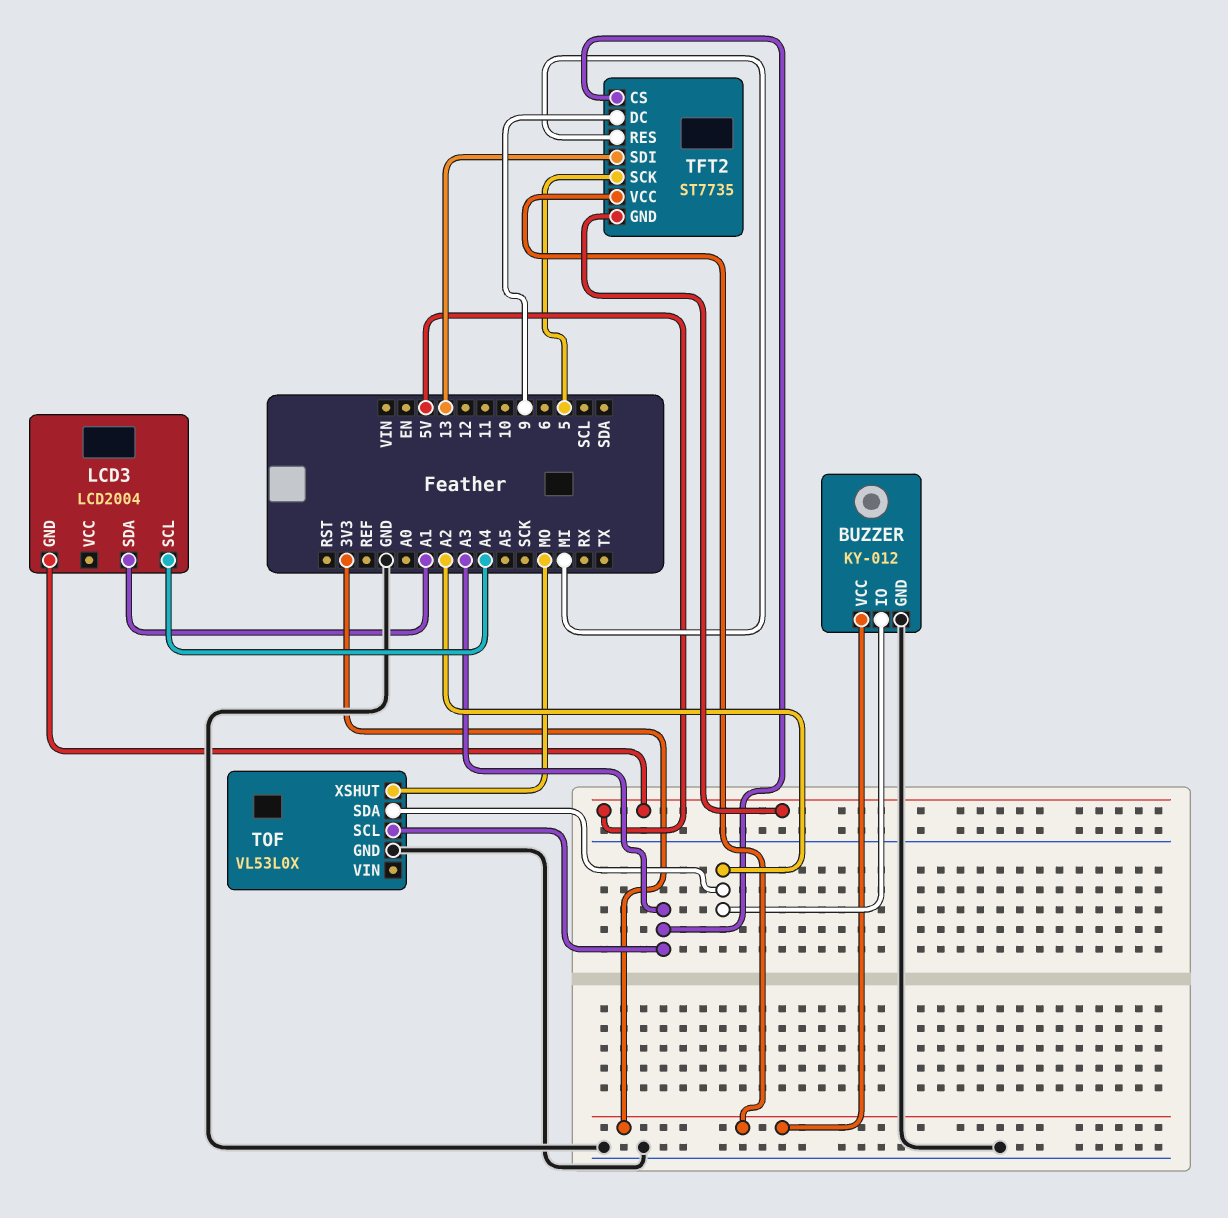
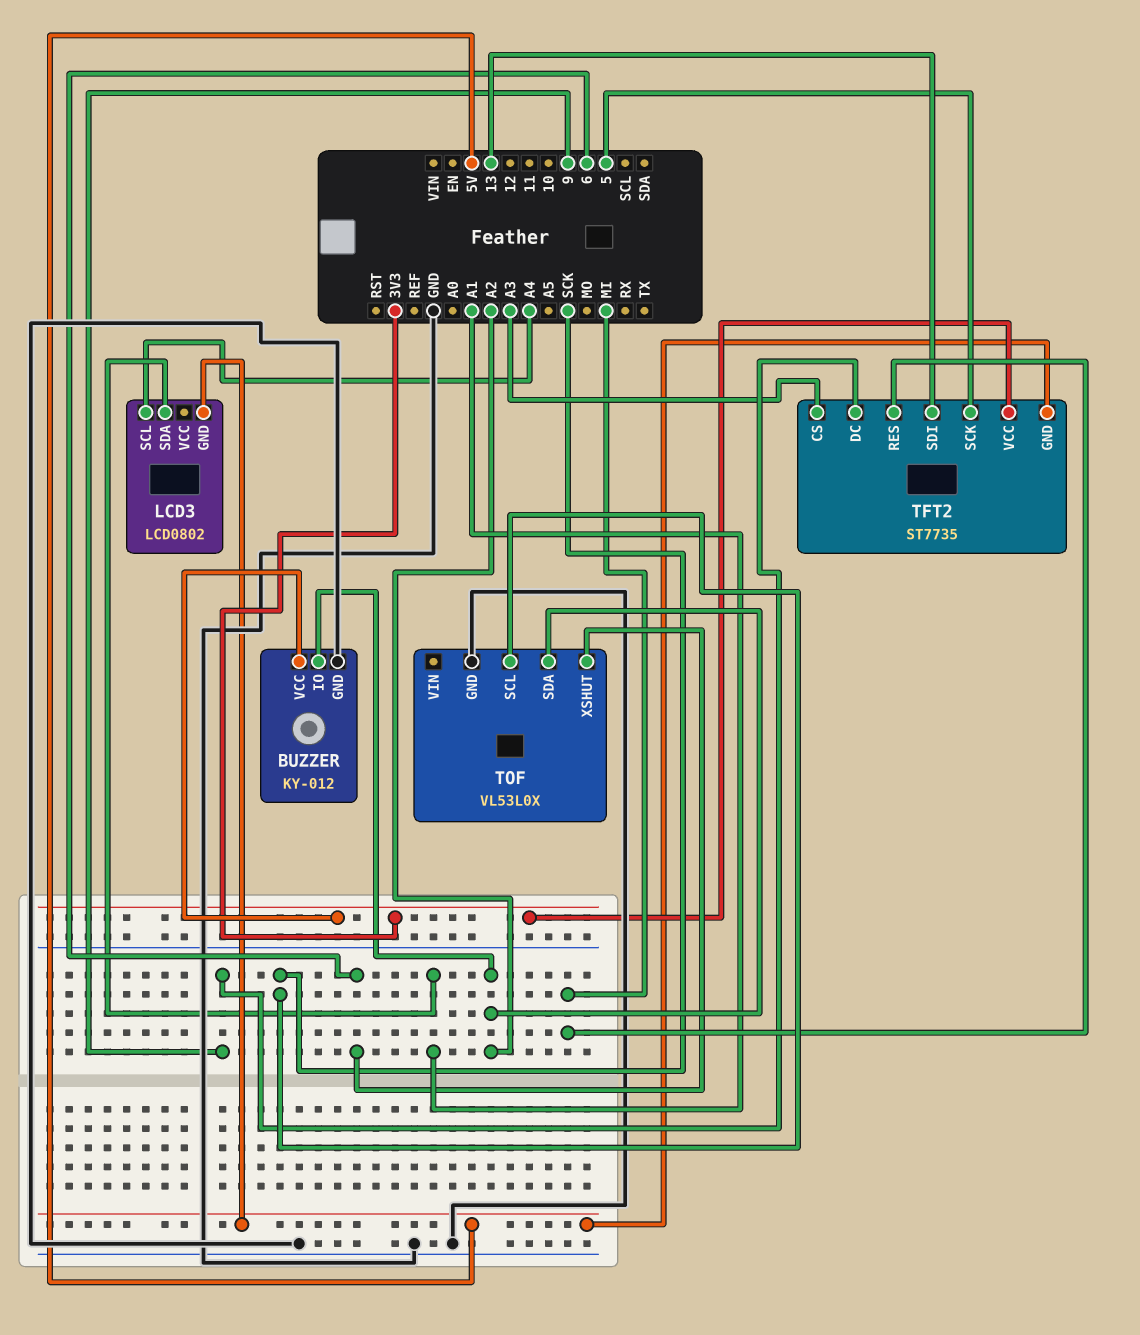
LCD3: LCD2004 -> LCD0802
TOF pin SCL: A3 -> SCK
TOF pin XSHUT: MO -> 6

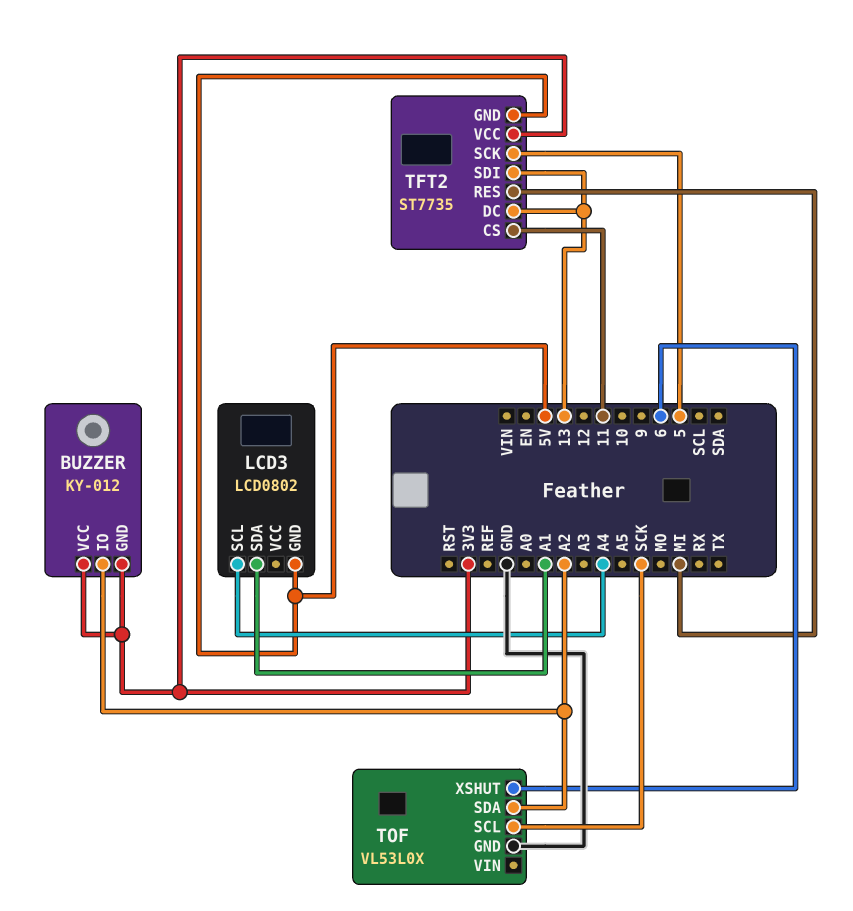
BUZZER pin GND: GND -> 3V3
TFT2 pin CS: A3 -> 11
TFT2 pin DC: 9 -> 13

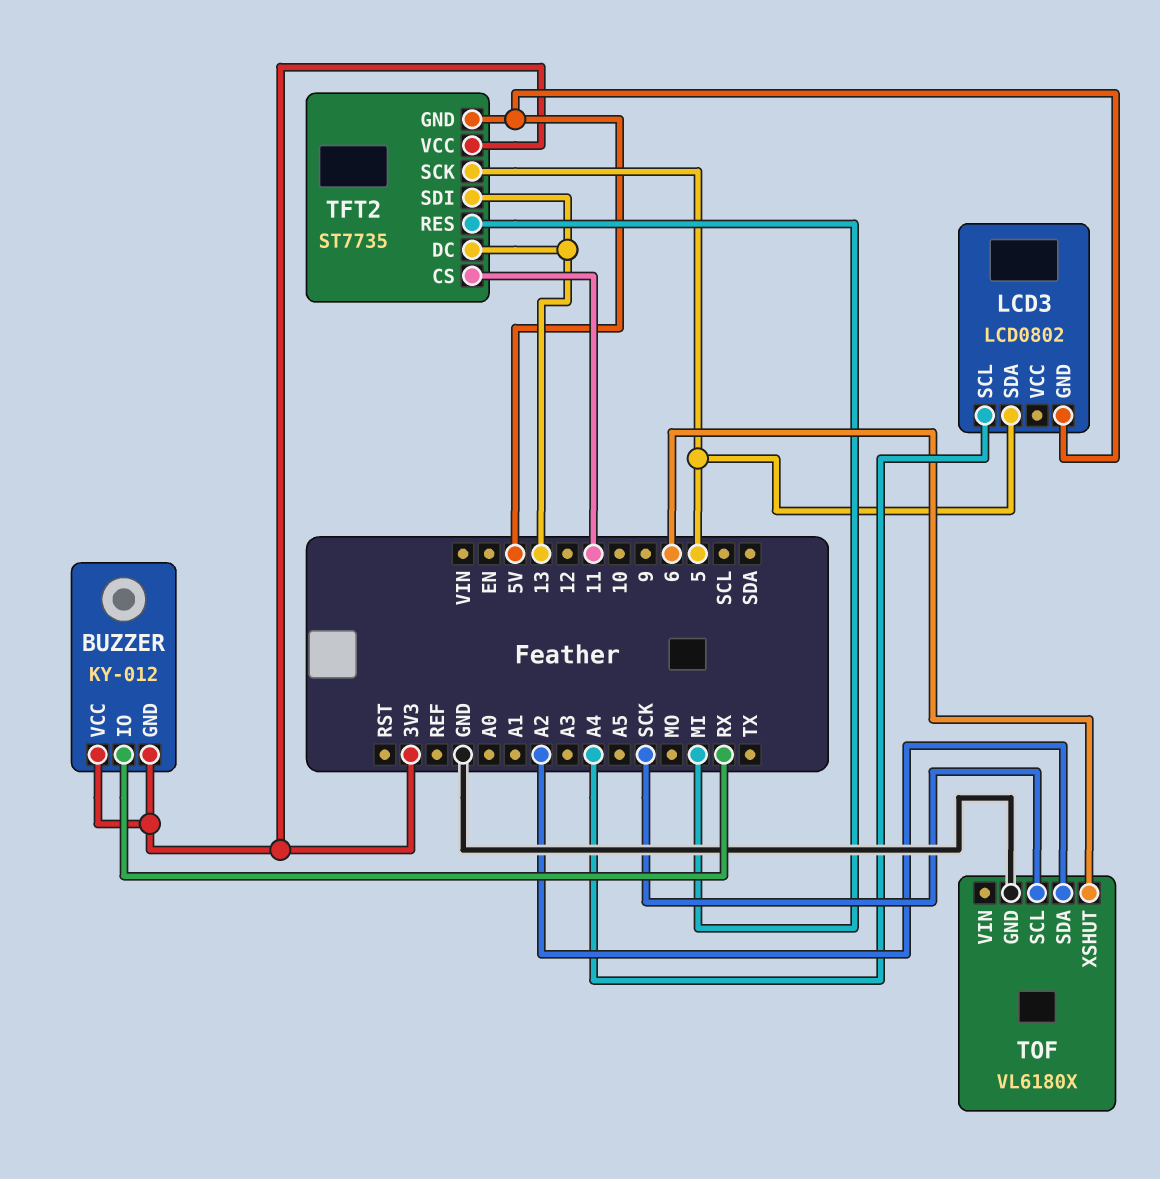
BUZZER pin IO: A2 -> RX
LCD3 pin SDA: A1 -> 5
TOF: VL53L0X -> VL6180X

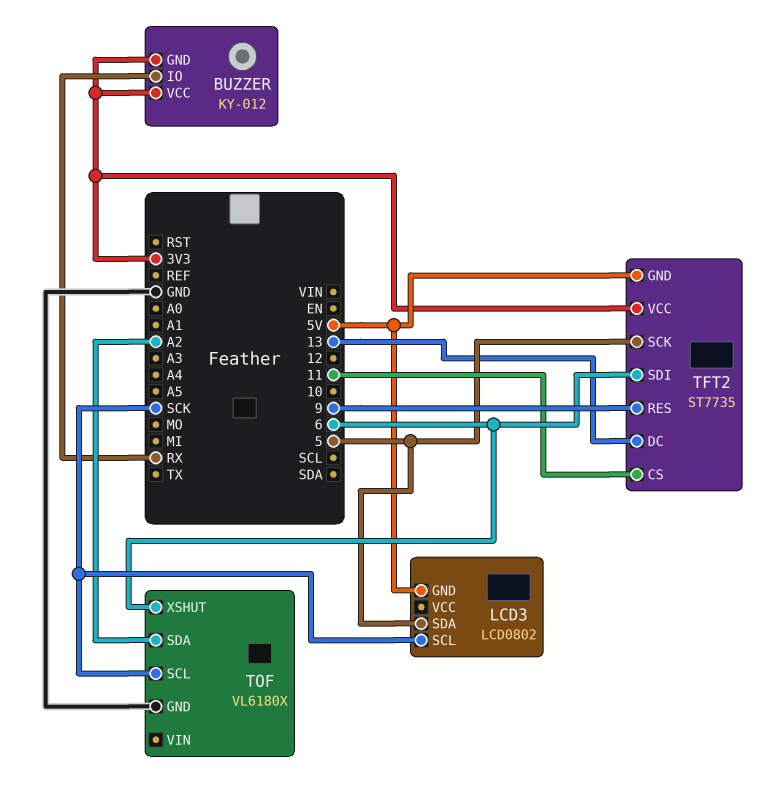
LCD3 pin SCL: A4 -> SCK
TFT2 pin RES: MI -> 9
TFT2 pin SDI: 13 -> 6

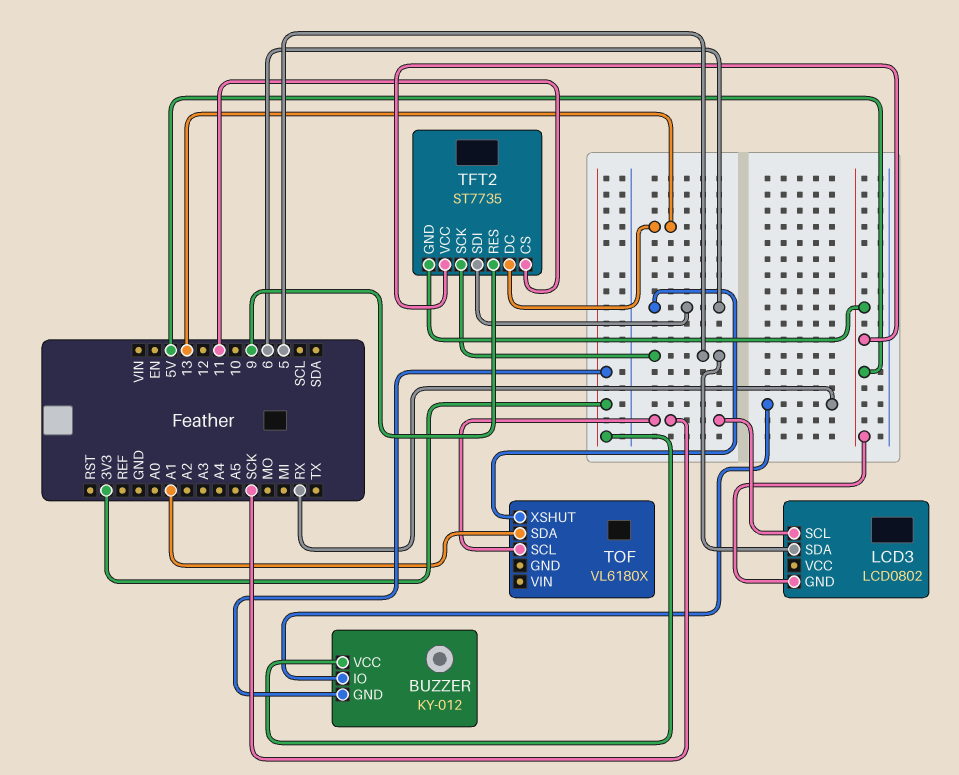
TFT2 pin VCC: 3V3 -> 5V
TOF pin GND: GND -> none
TOF pin SDA: A2 -> A1

